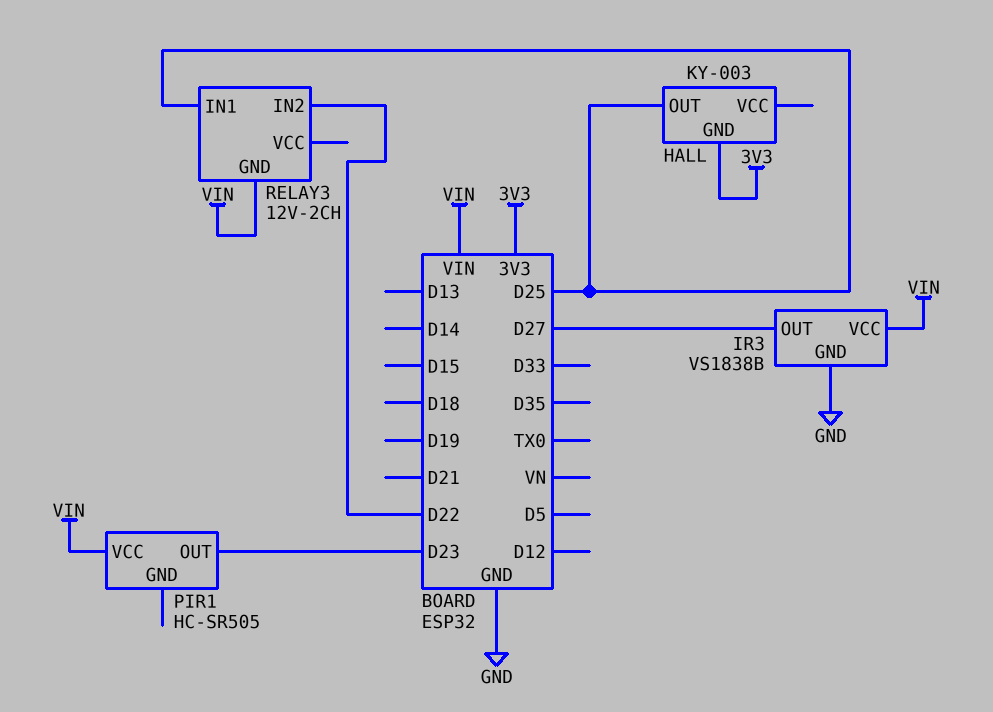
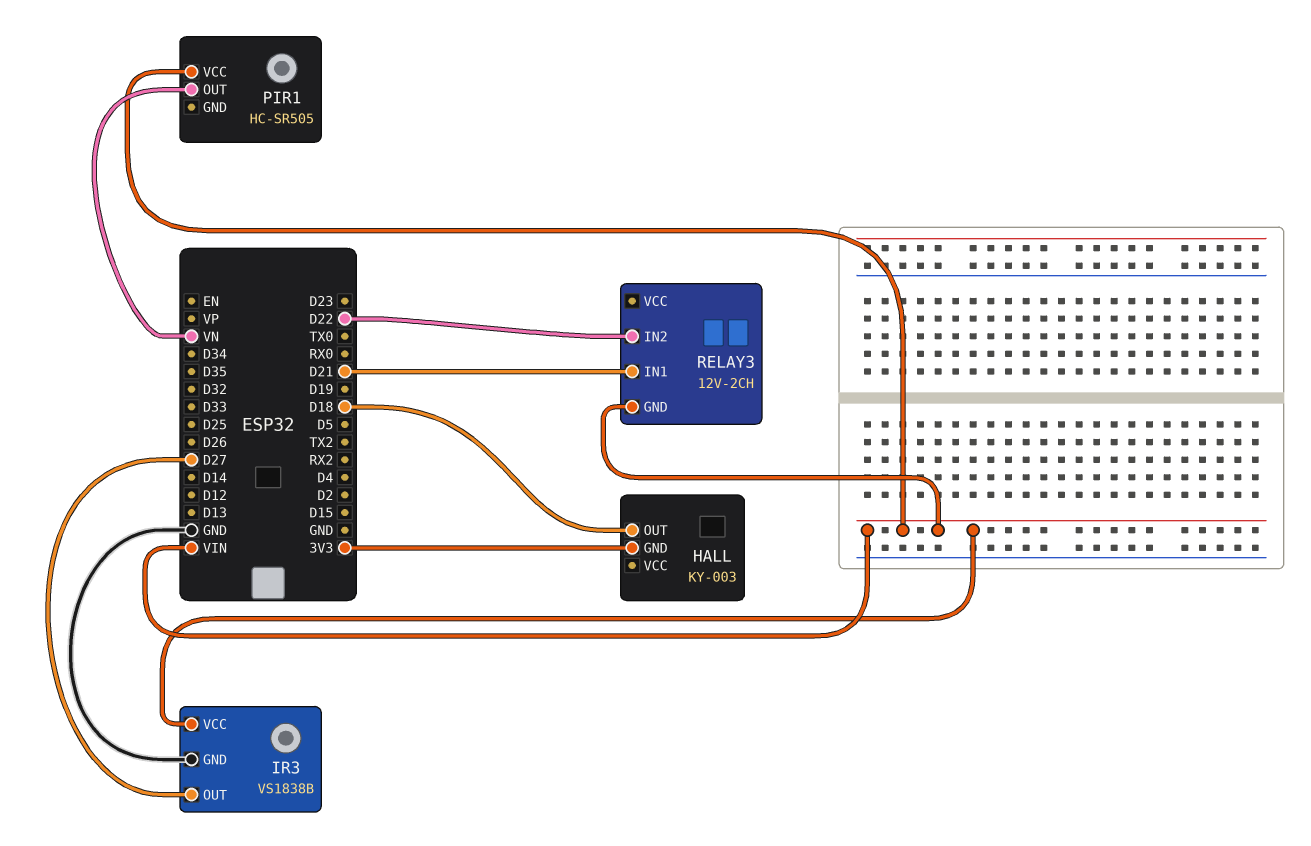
HALL pin OUT: D25 -> D18
PIR1 pin OUT: D23 -> VN
RELAY3 pin IN1: D25 -> D21

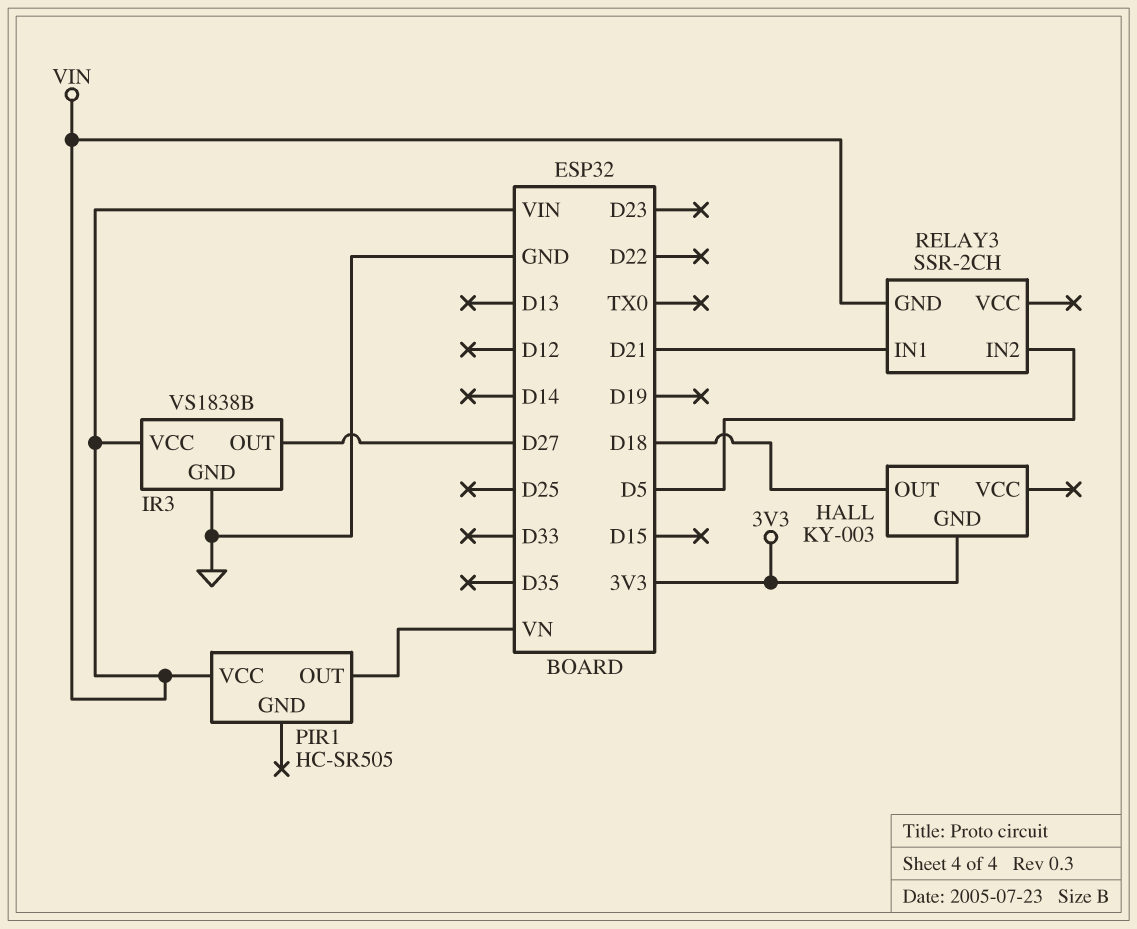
RELAY3: 12V-2CH -> SSR-2CH
RELAY3 pin IN2: D22 -> D5

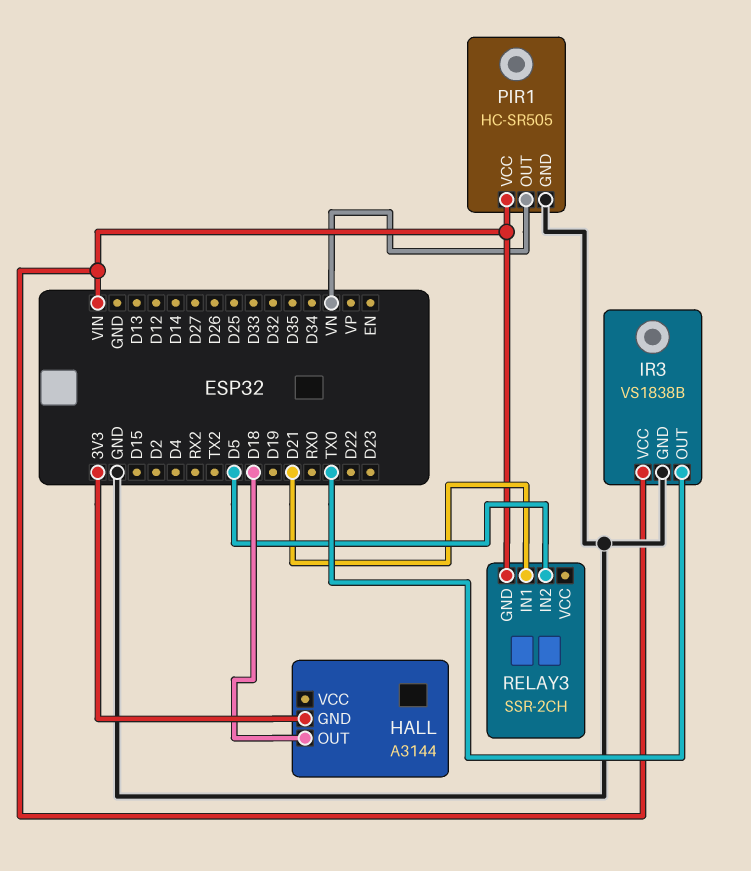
HALL: KY-003 -> A3144
IR3 pin OUT: D27 -> TX0
PIR1 pin GND: none -> GND

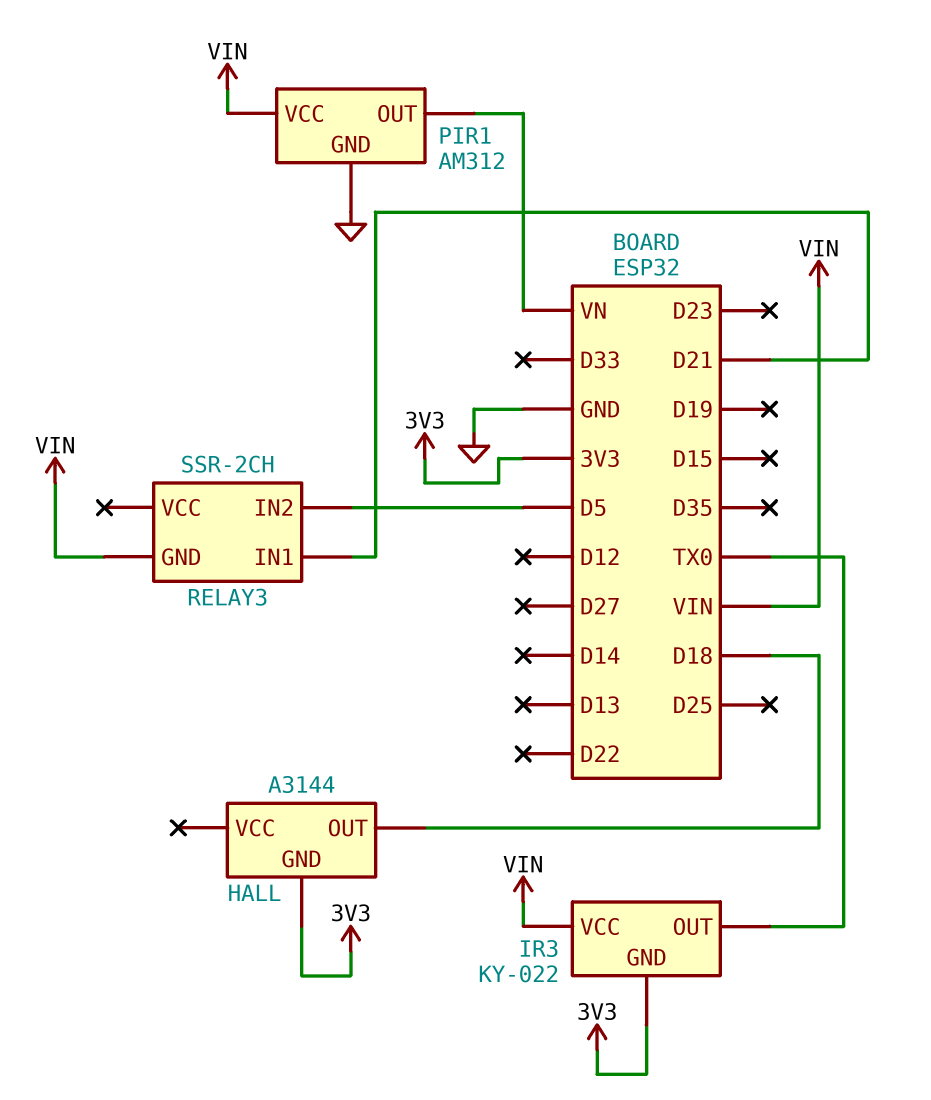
IR3: VS1838B -> KY-022
IR3 pin GND: GND -> 3V3
PIR1: HC-SR505 -> AM312

